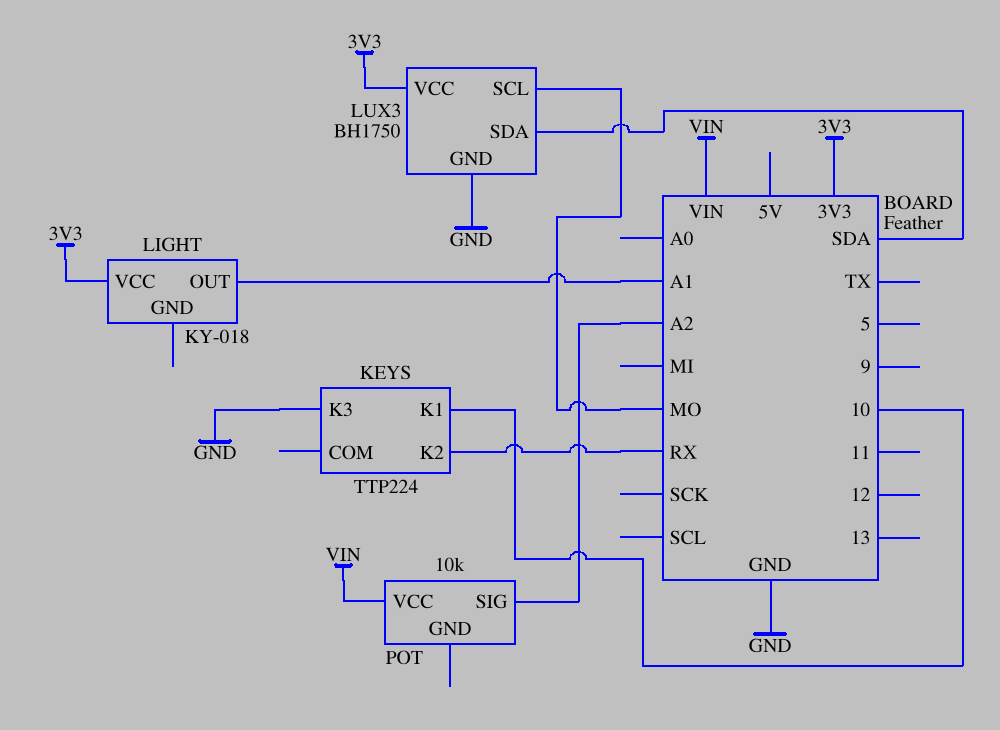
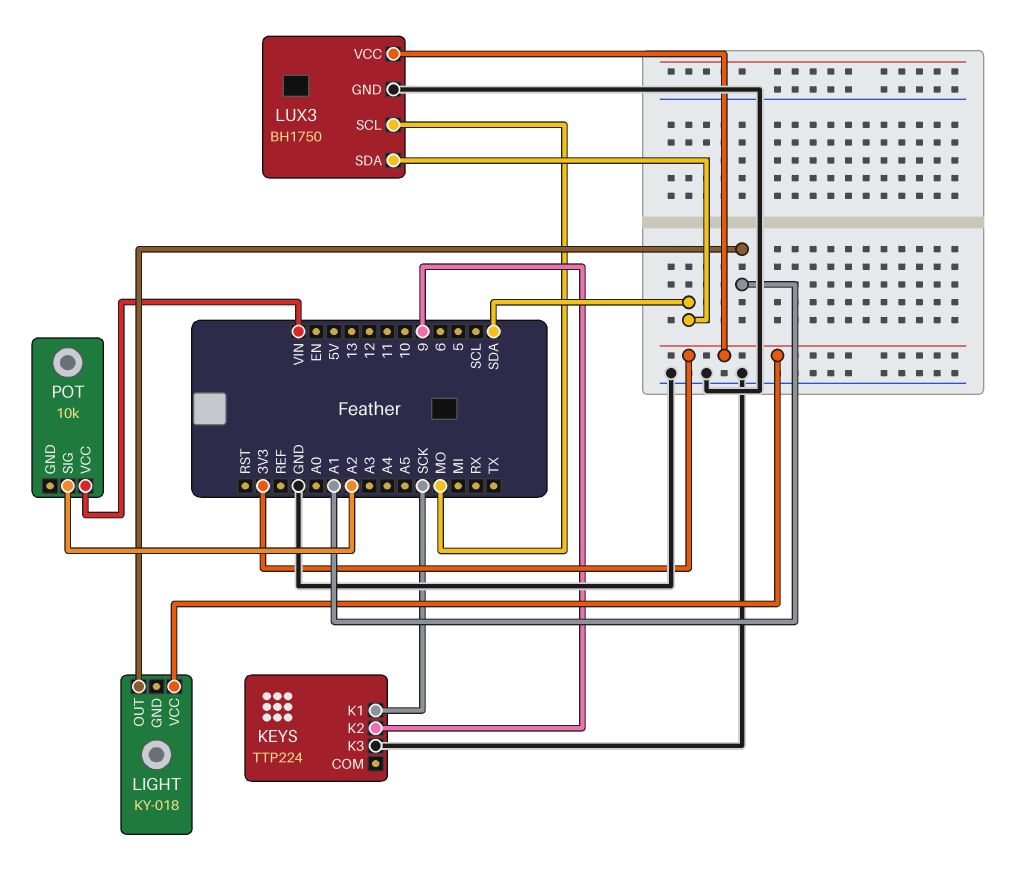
KEYS pin K1: 10 -> SCK
KEYS pin K2: RX -> 9

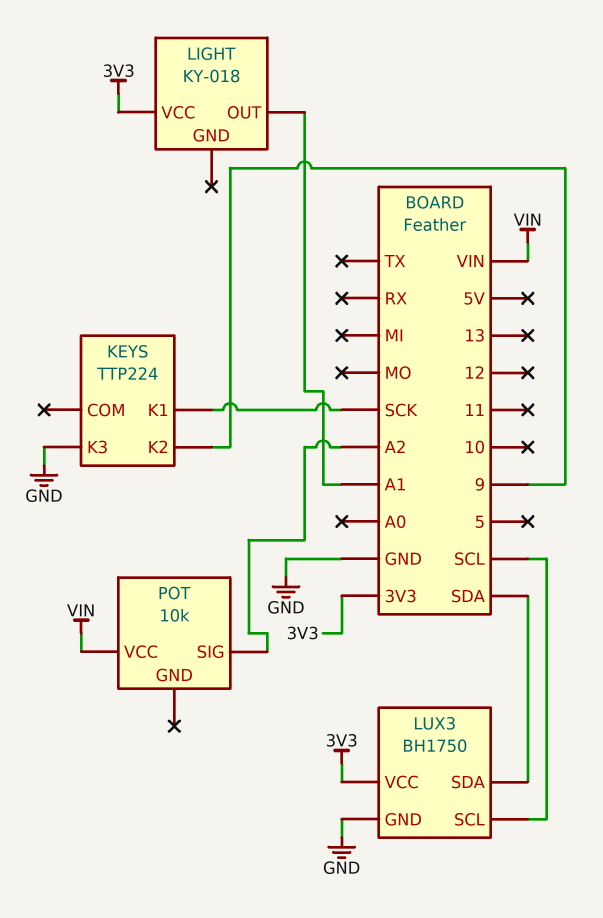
LUX3 pin SCL: MO -> SCL

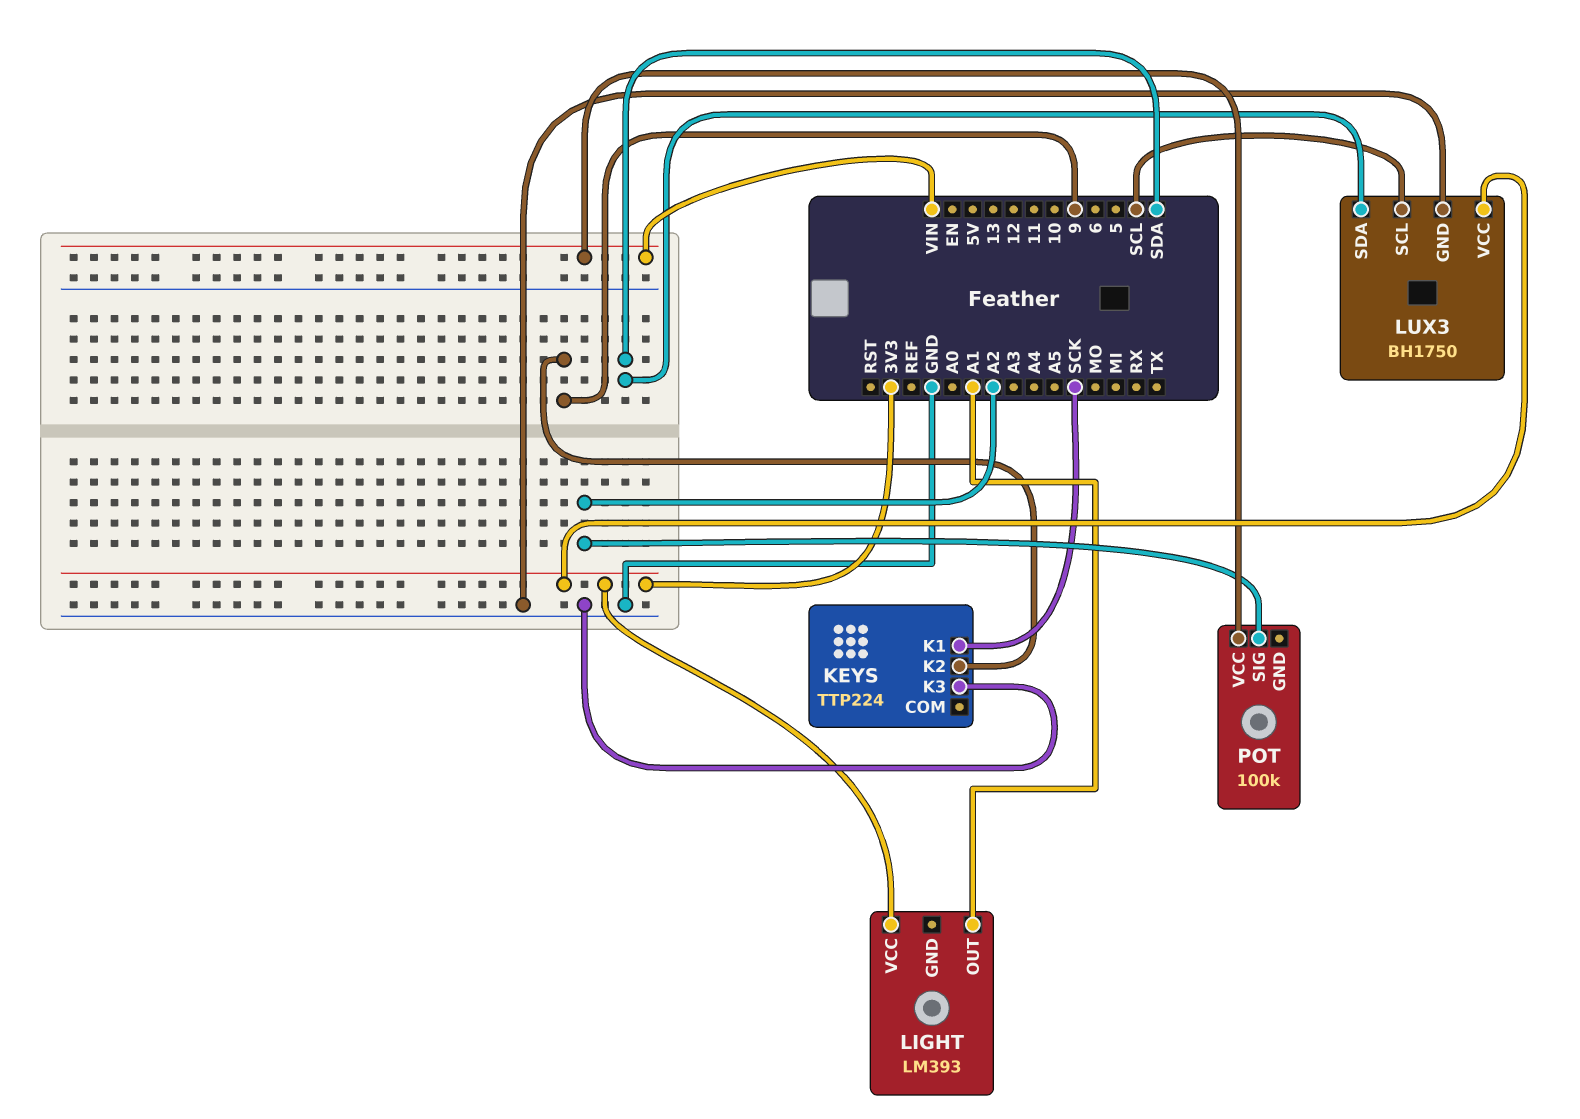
LIGHT: KY-018 -> LM393
POT: 10k -> 100k

